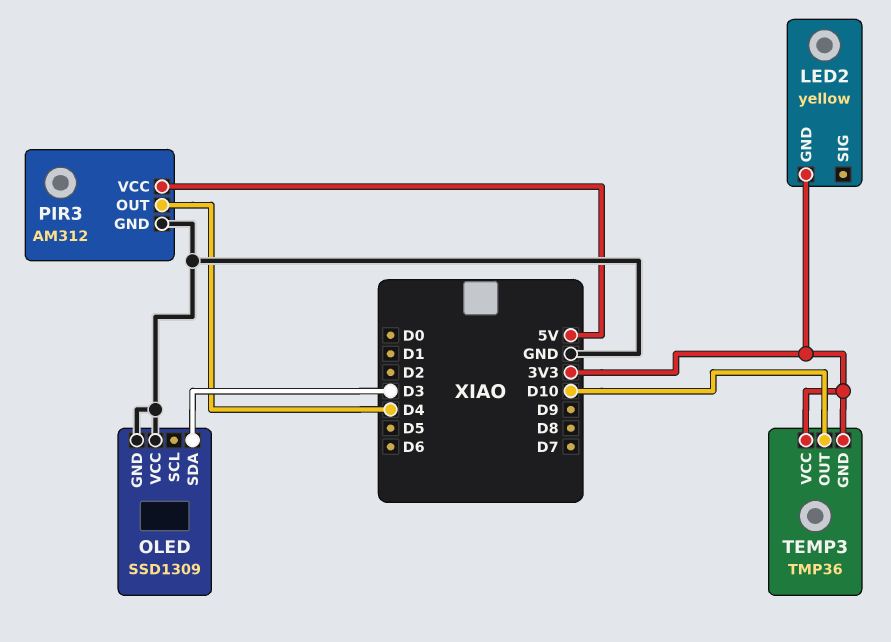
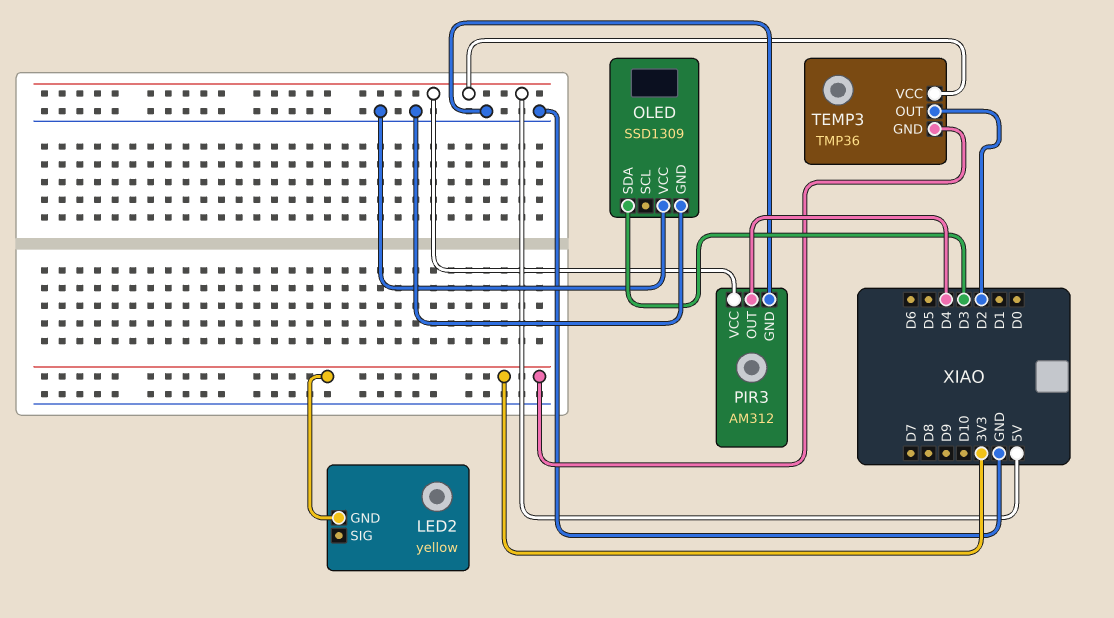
TEMP3 pin OUT: D10 -> D2
TEMP3 pin VCC: 3V3 -> 5V

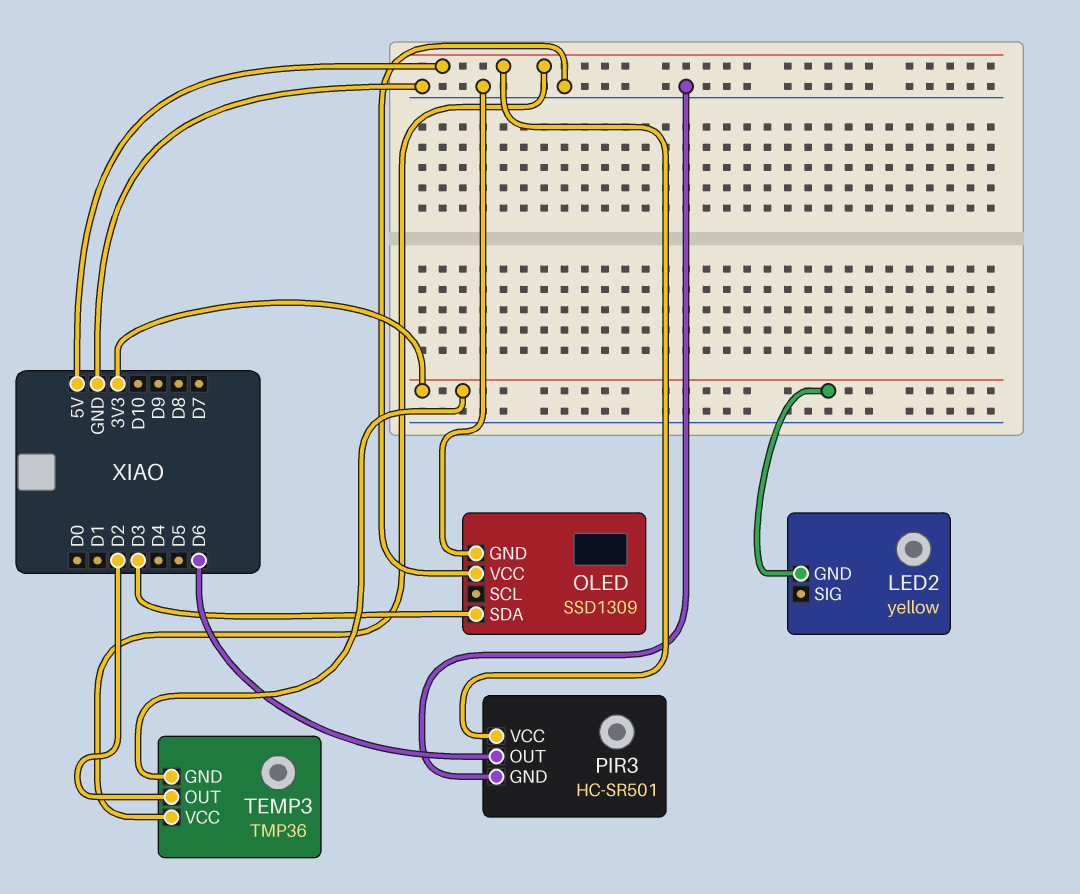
PIR3: AM312 -> HC-SR501
PIR3 pin OUT: D4 -> D6

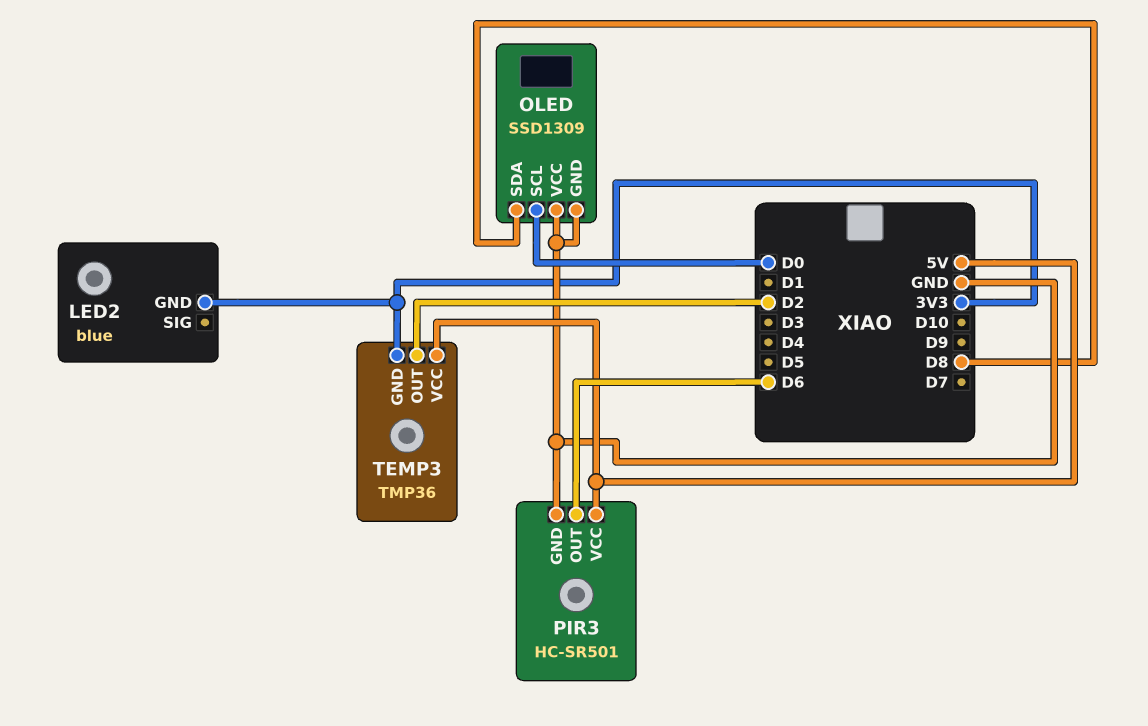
LED2: yellow -> blue
OLED pin SCL: none -> D0
OLED pin SDA: D3 -> D8

